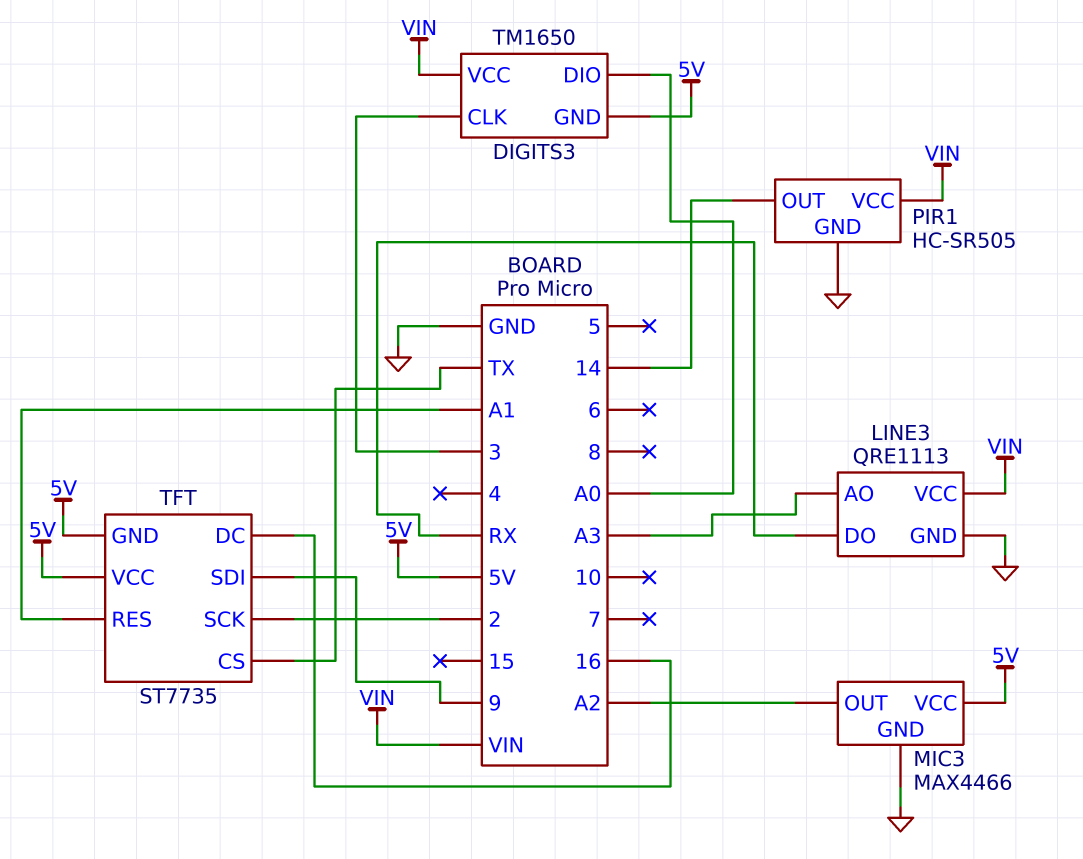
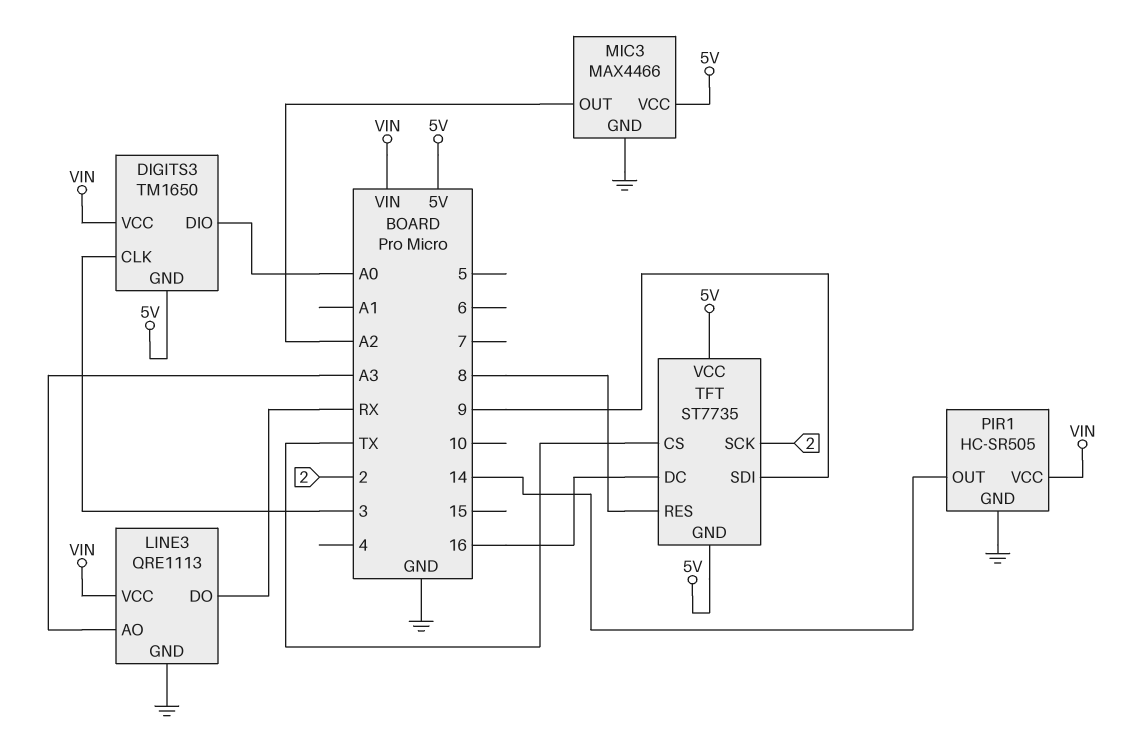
TFT pin RES: A1 -> 8

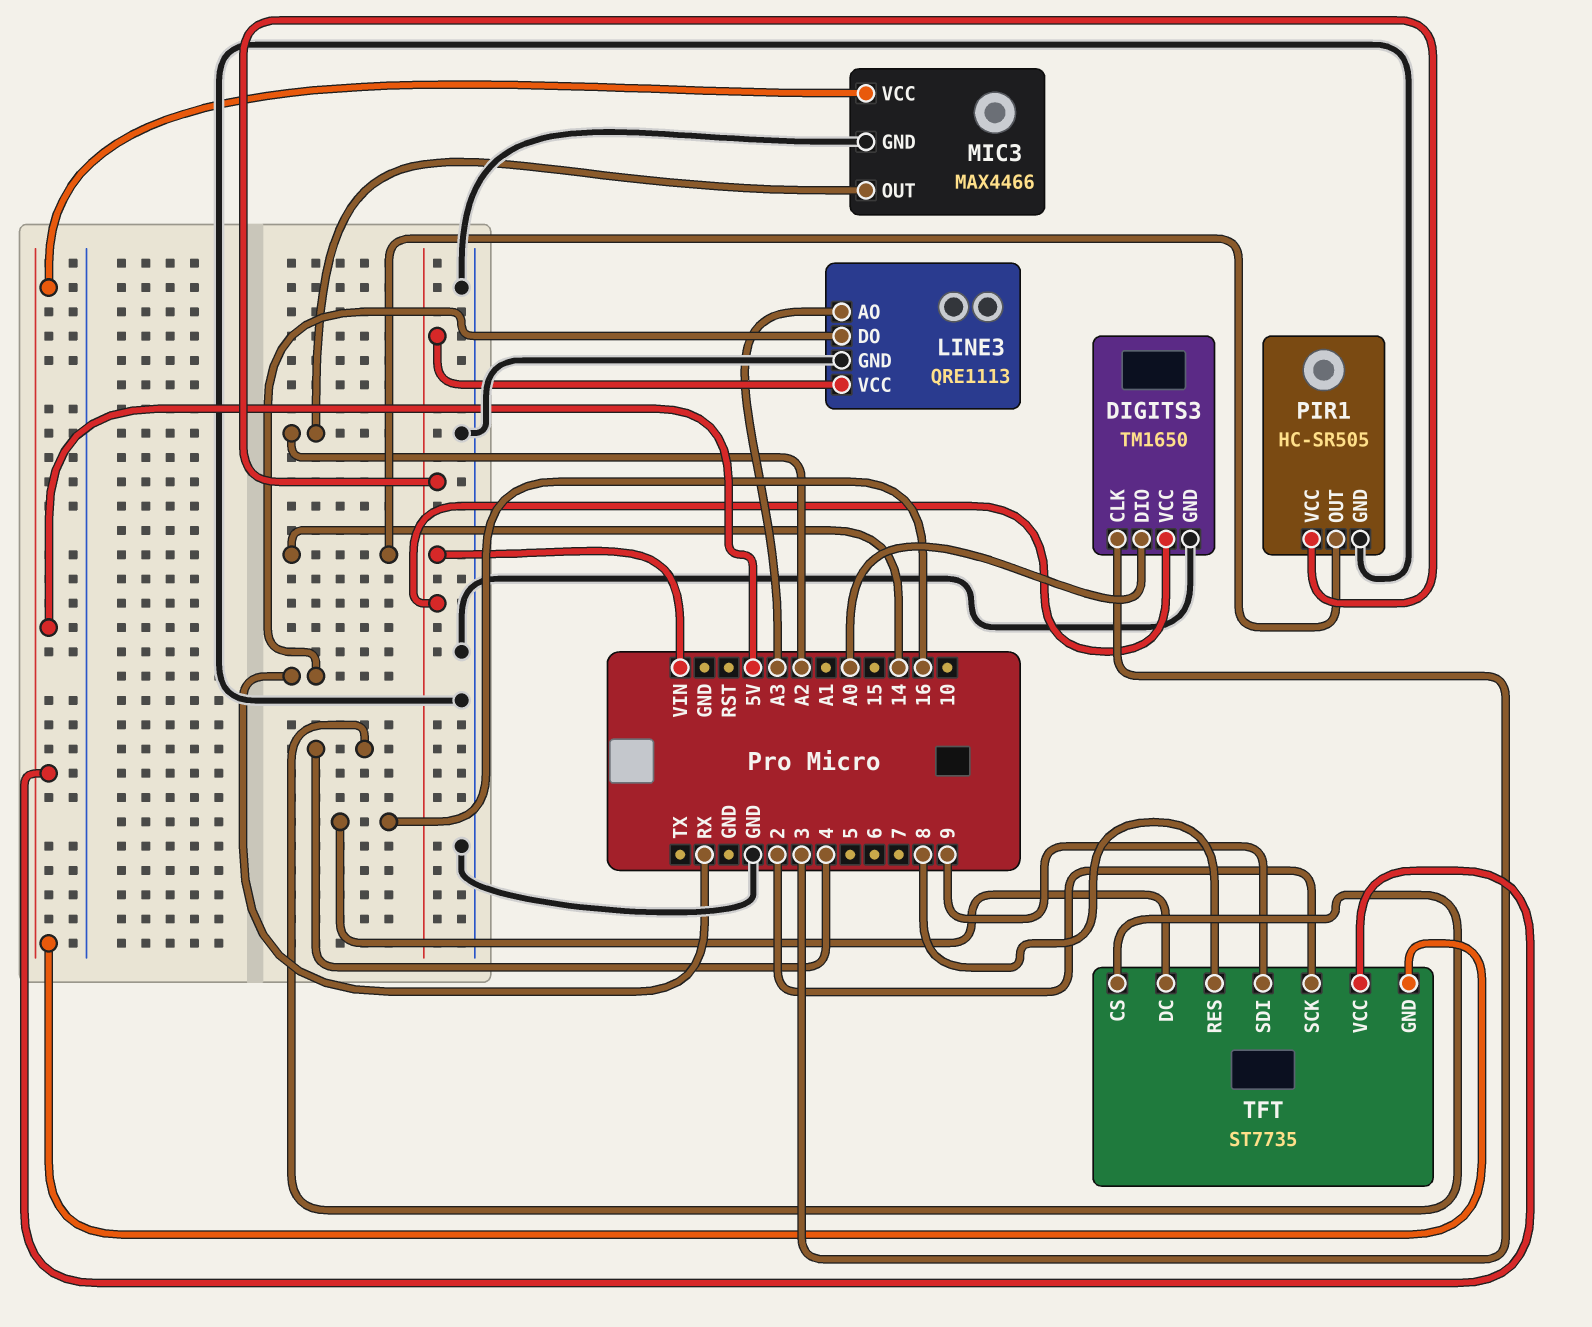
DIGITS3 pin GND: 5V -> GND
TFT pin CS: TX -> 4

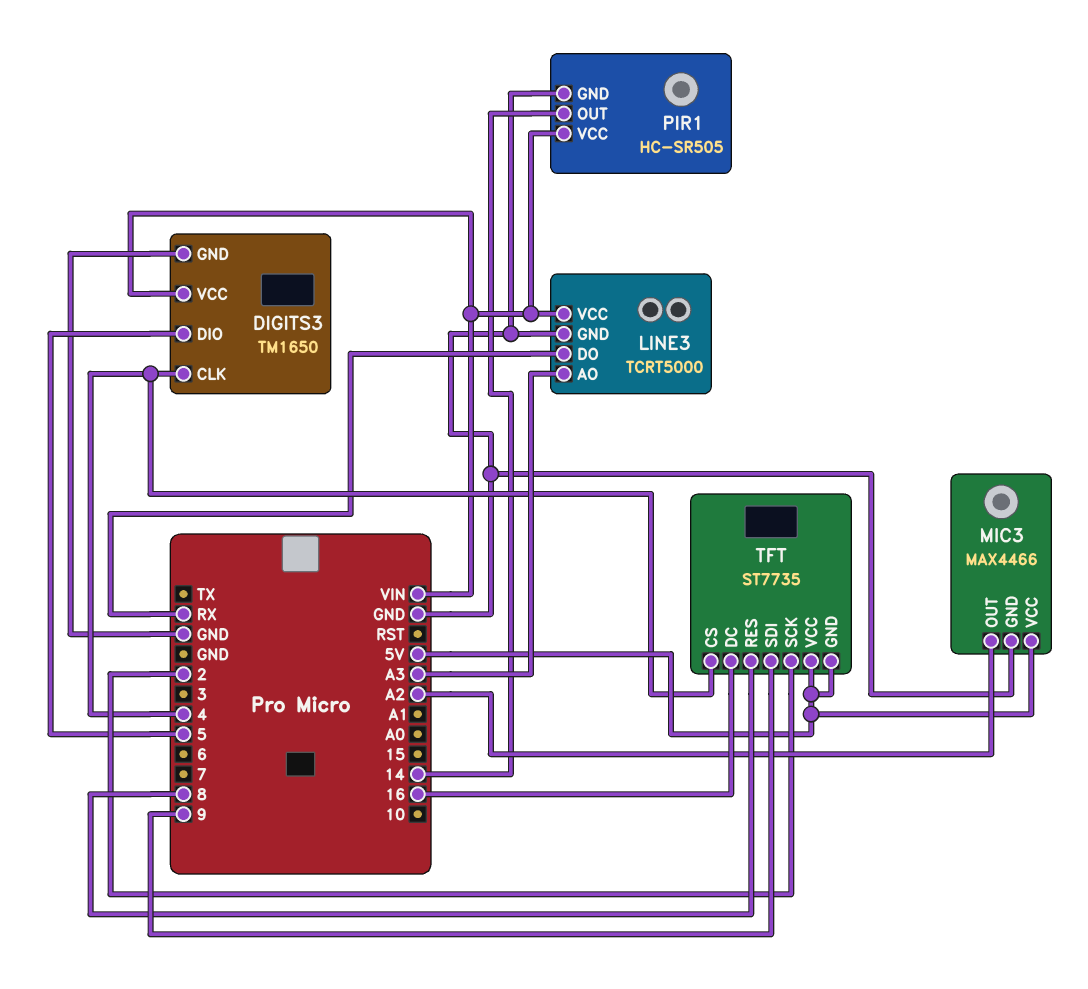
DIGITS3 pin CLK: 3 -> 4
DIGITS3 pin DIO: A0 -> 5
LINE3: QRE1113 -> TCRT5000

